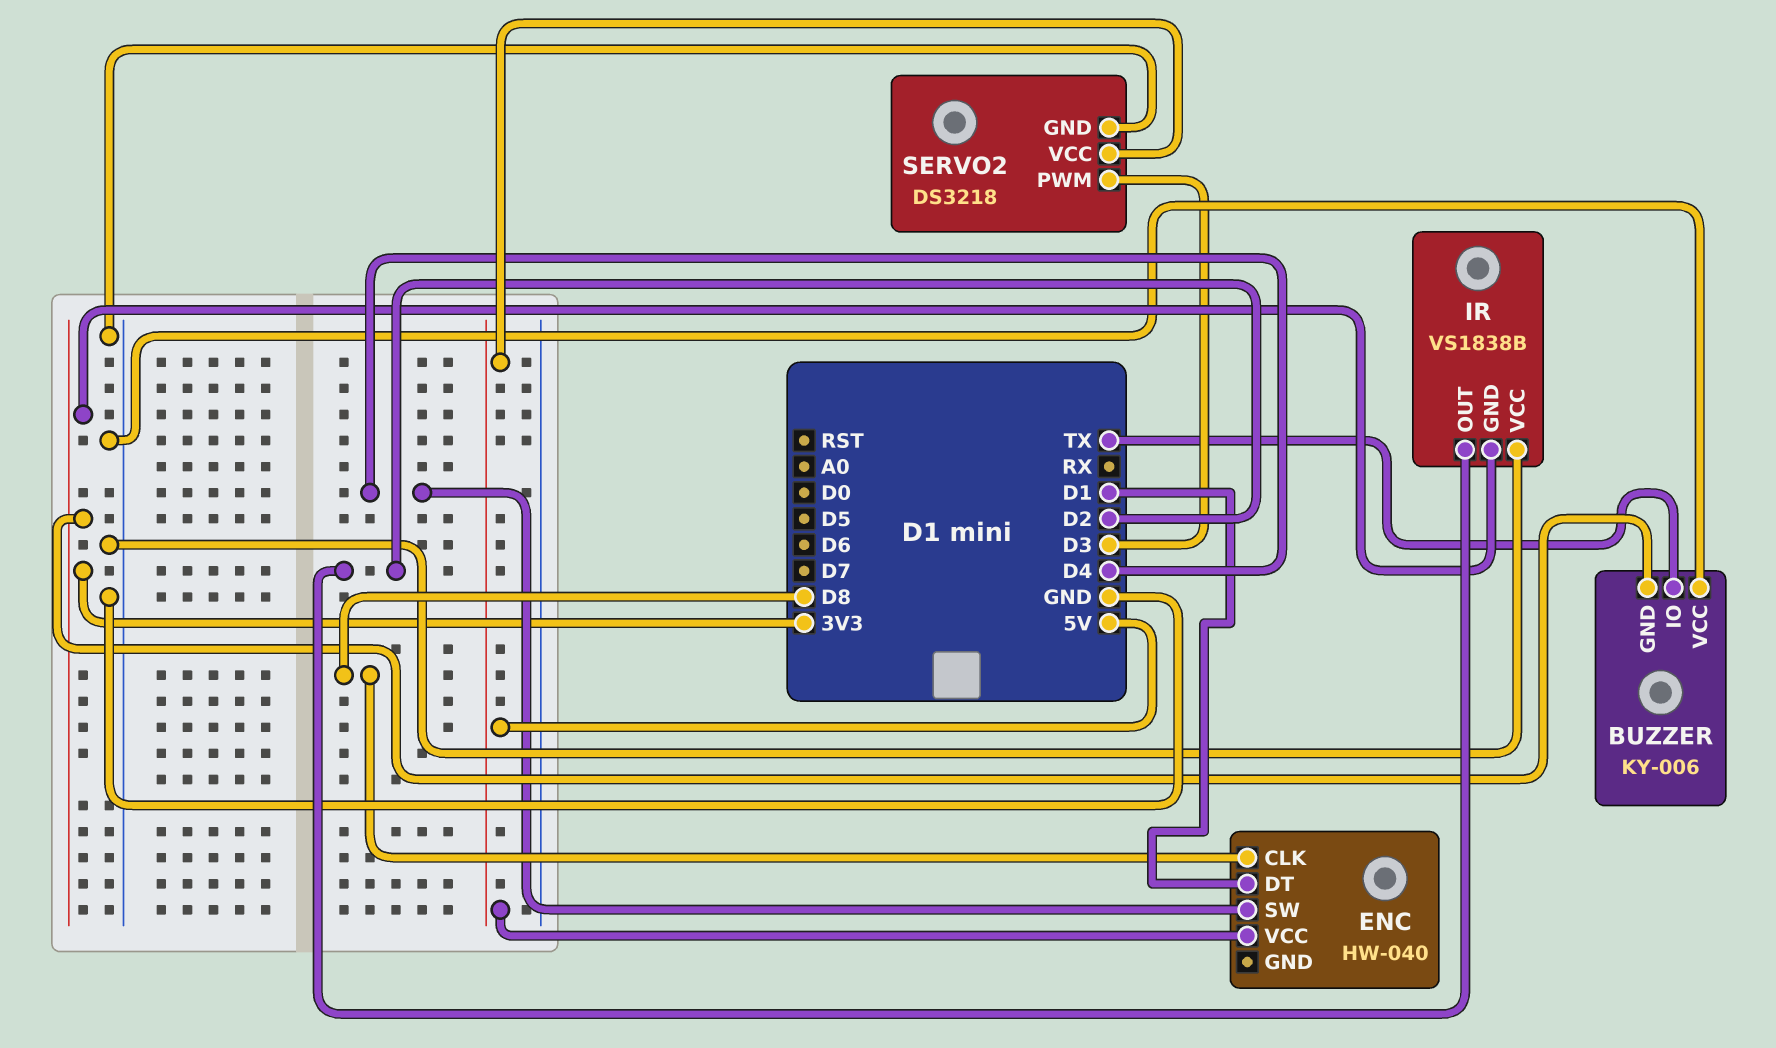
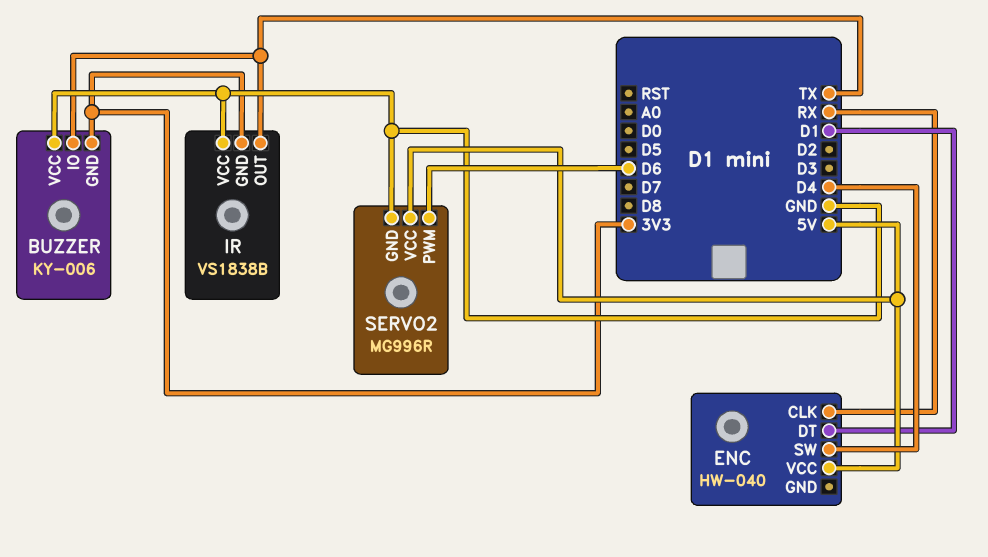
ENC pin CLK: D8 -> RX
IR pin OUT: D2 -> TX
SERVO2: DS3218 -> MG996R
SERVO2 pin PWM: D3 -> D6

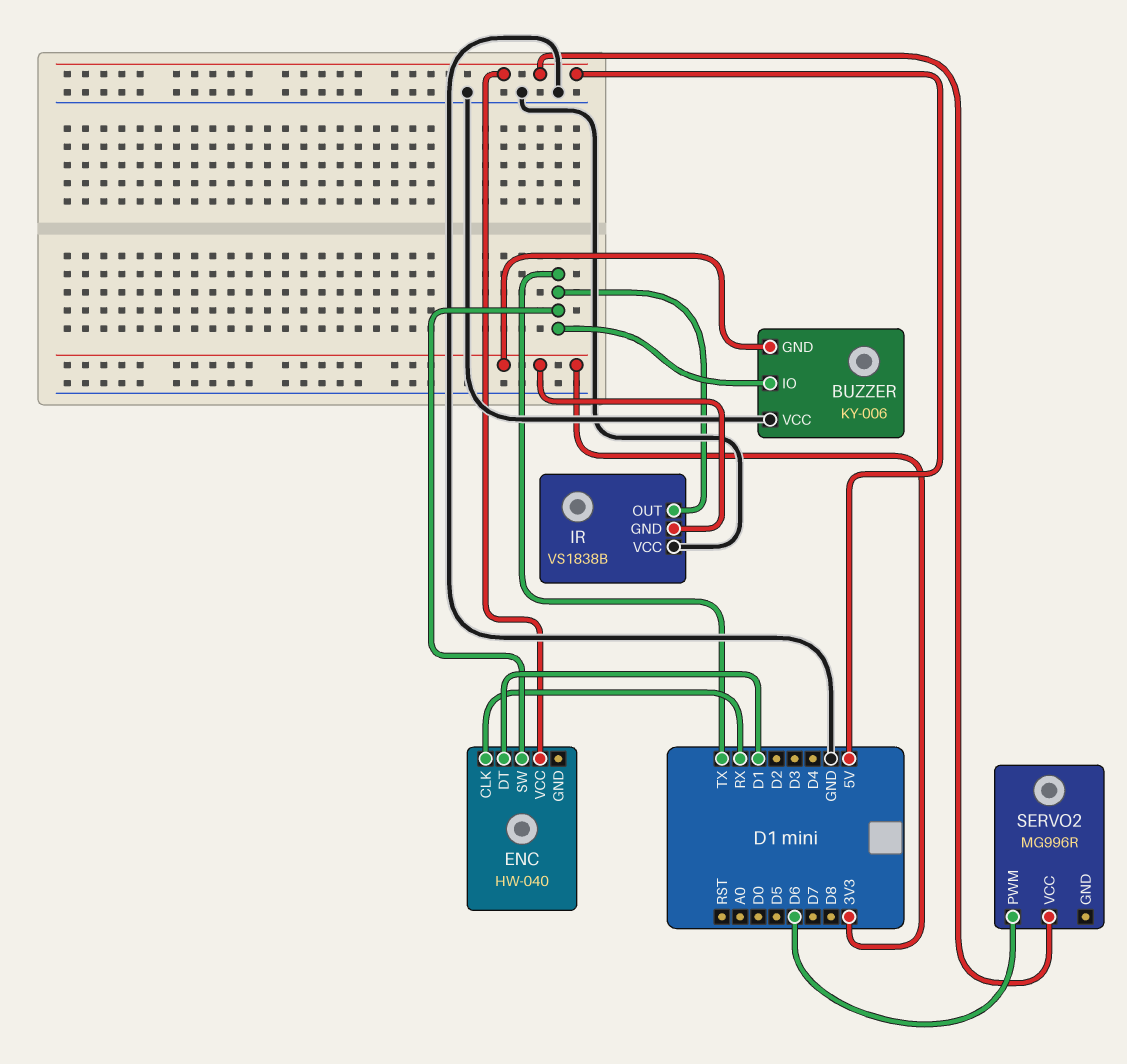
ENC pin SW: D4 -> TX
SERVO2 pin GND: GND -> none

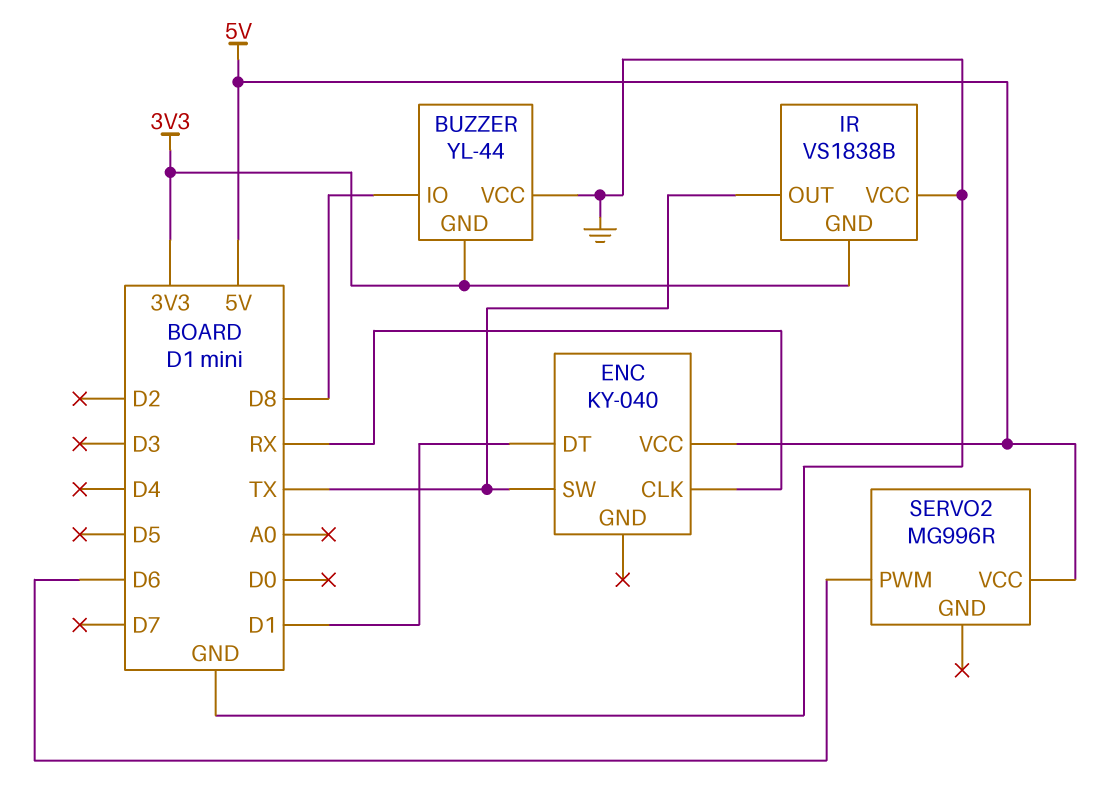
BUZZER: KY-006 -> YL-44
BUZZER pin IO: TX -> D8
ENC: HW-040 -> KY-040

